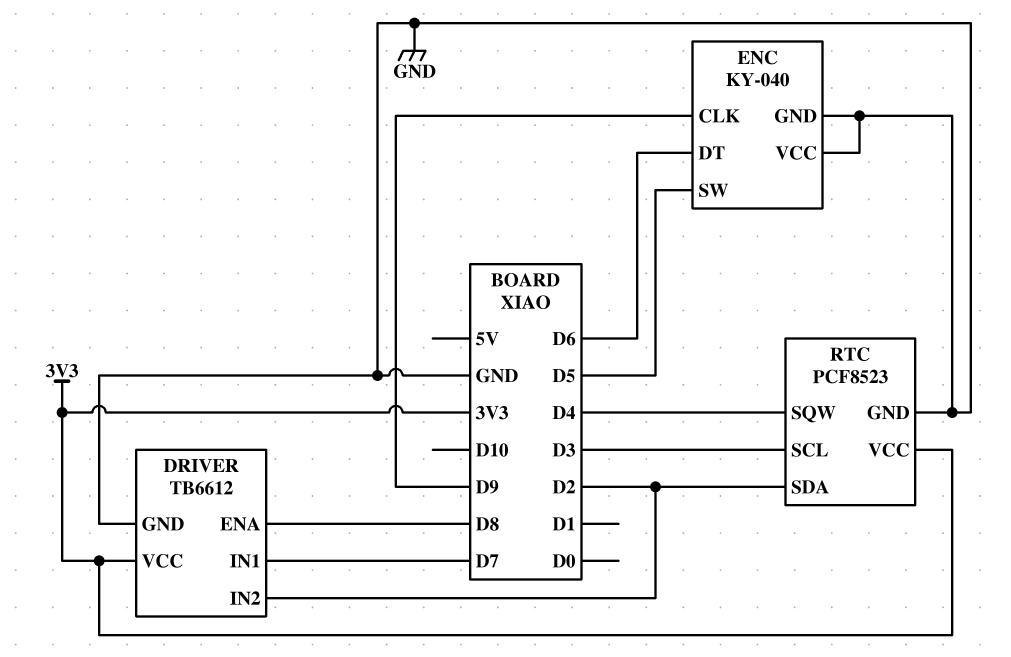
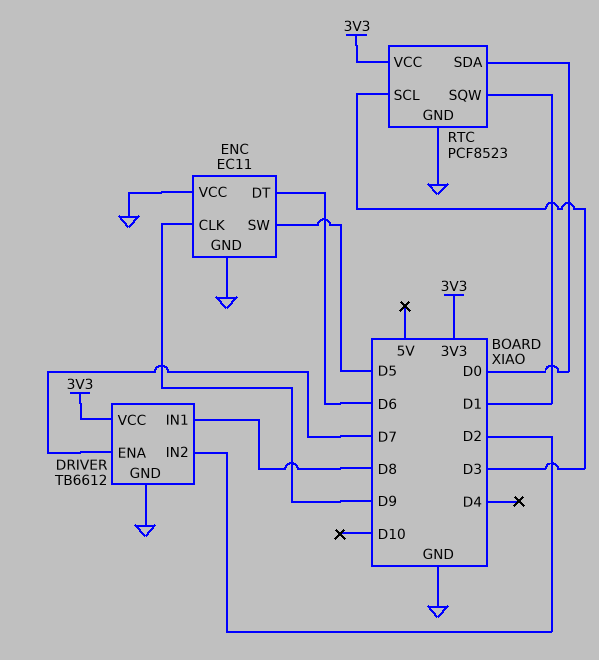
DRIVER pin ENA: D8 -> D7
DRIVER pin IN1: D7 -> D8
ENC: KY-040 -> EC11
RTC pin SDA: D2 -> D0
RTC pin SQW: D4 -> D1

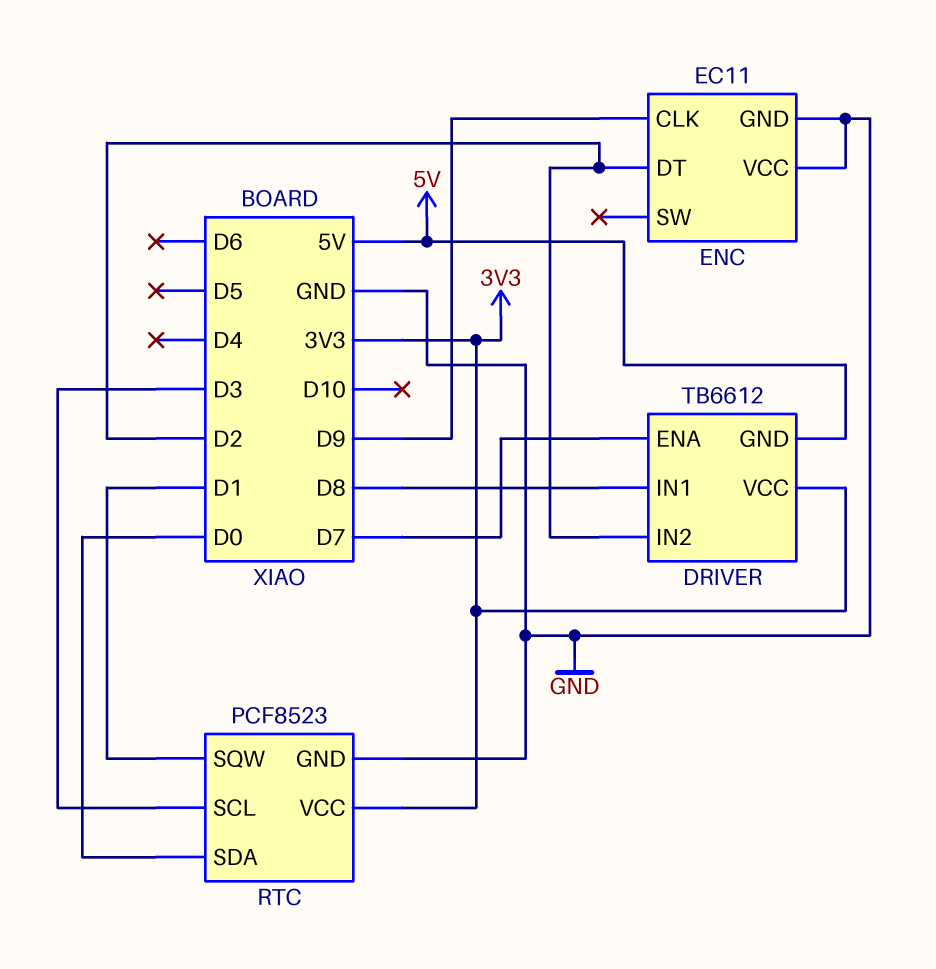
DRIVER pin GND: GND -> 5V
ENC pin DT: D6 -> D2
ENC pin SW: D5 -> none

